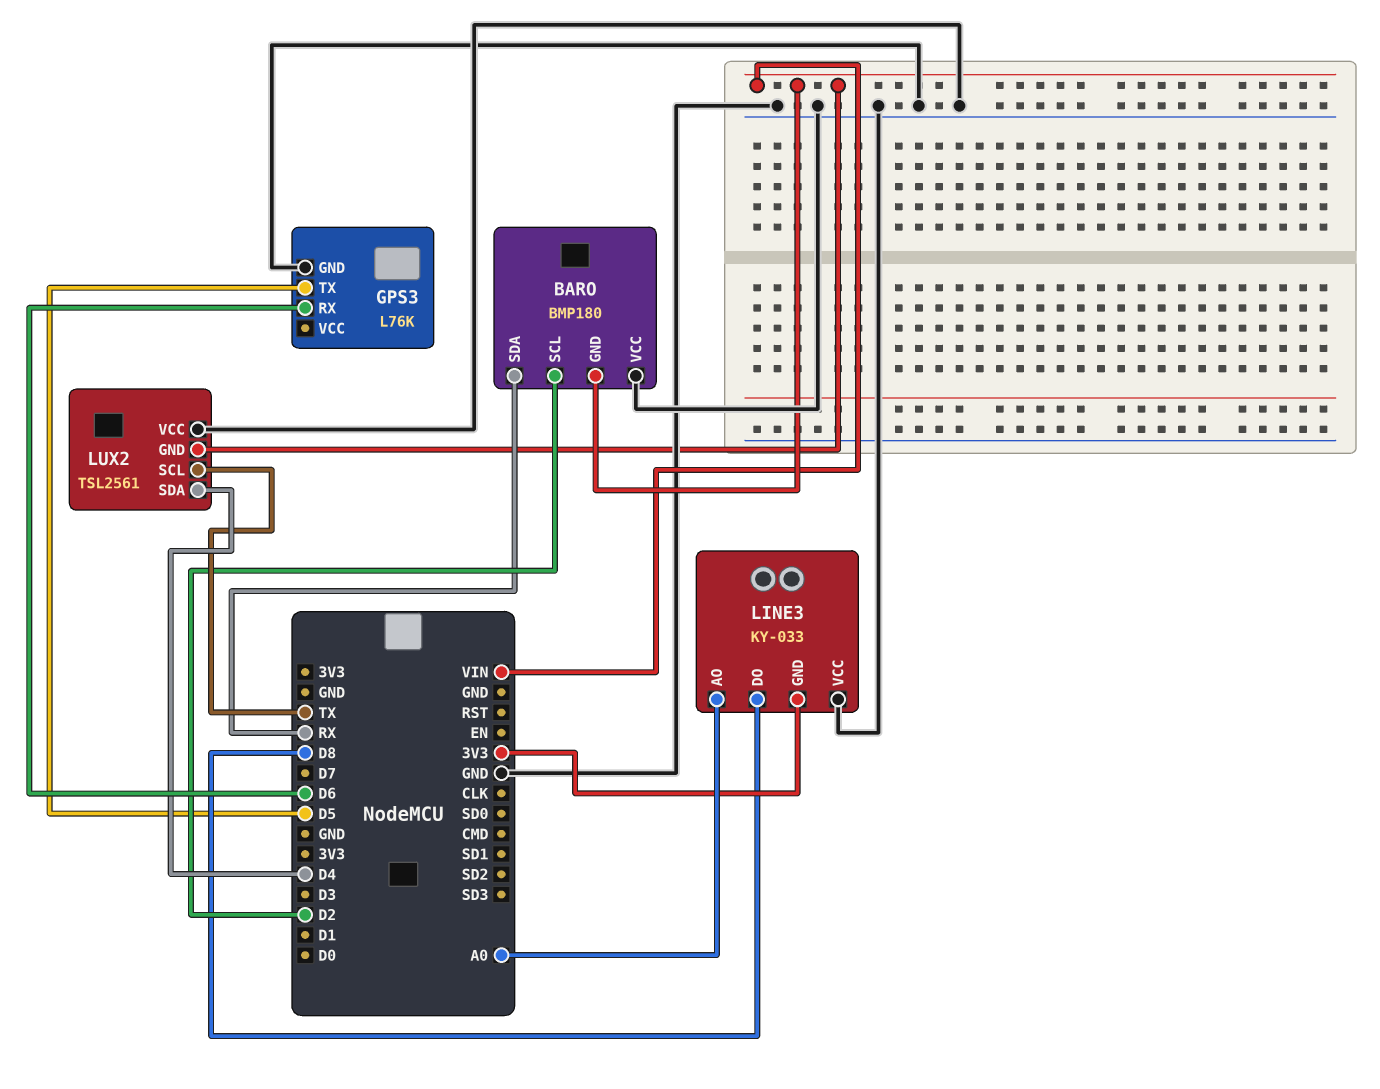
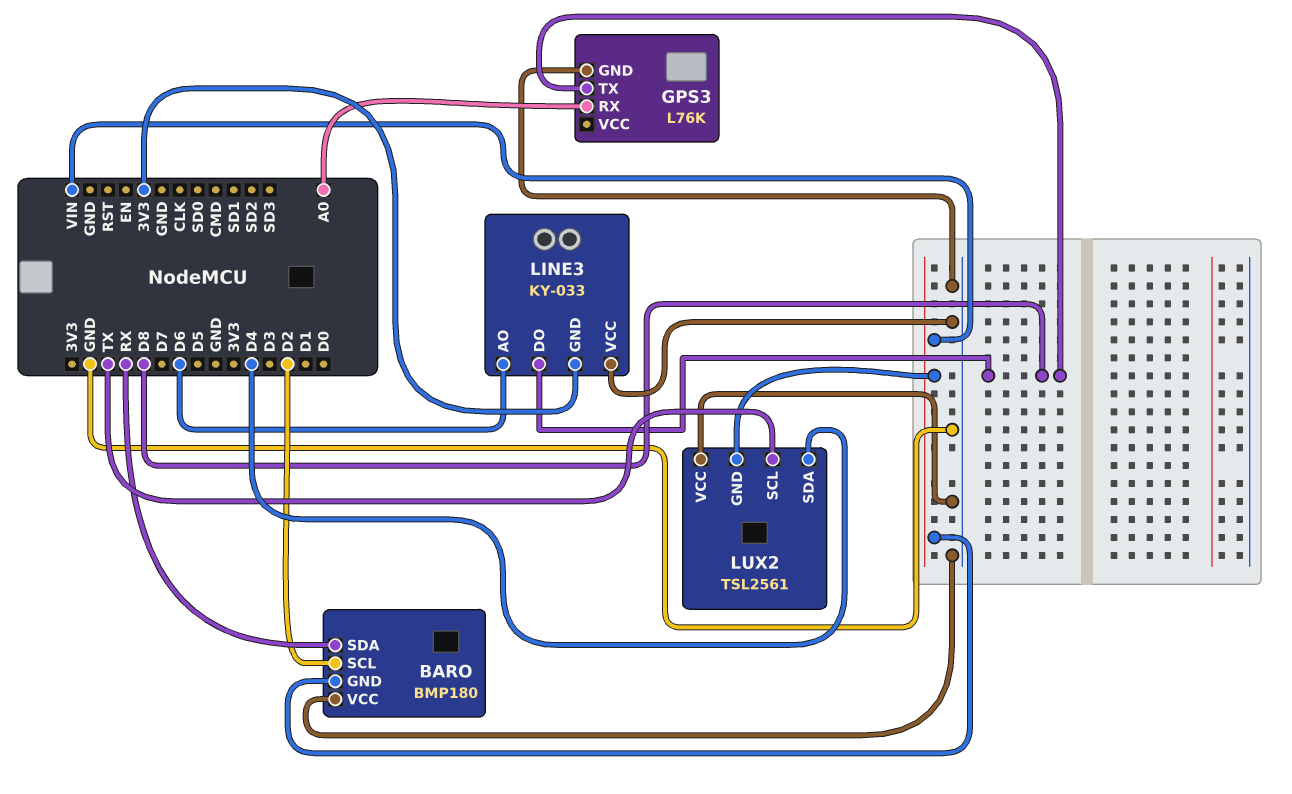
GPS3 pin RX: D6 -> A0
GPS3 pin TX: D5 -> D8
LINE3 pin AO: A0 -> D6

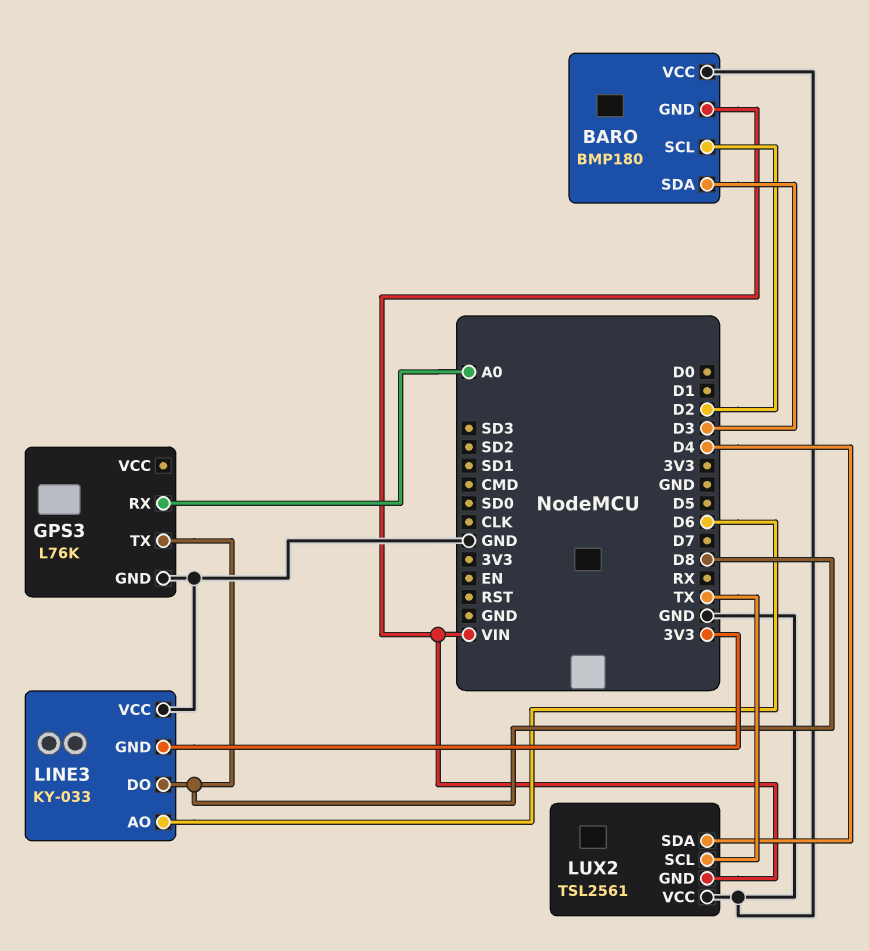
BARO pin SDA: RX -> D3

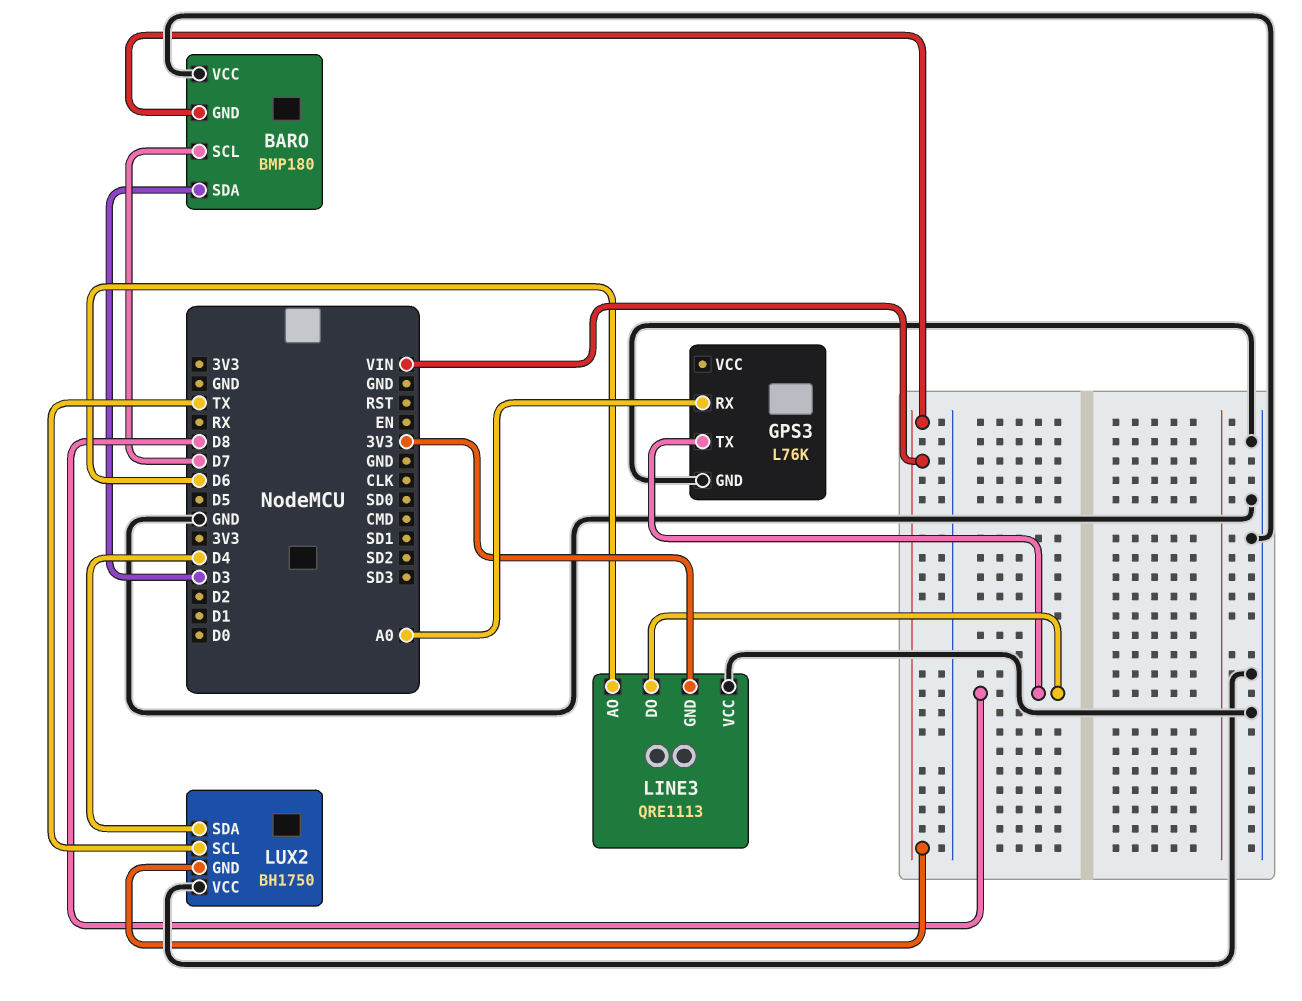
BARO pin SCL: D2 -> D7
LINE3: KY-033 -> QRE1113
LUX2: TSL2561 -> BH1750

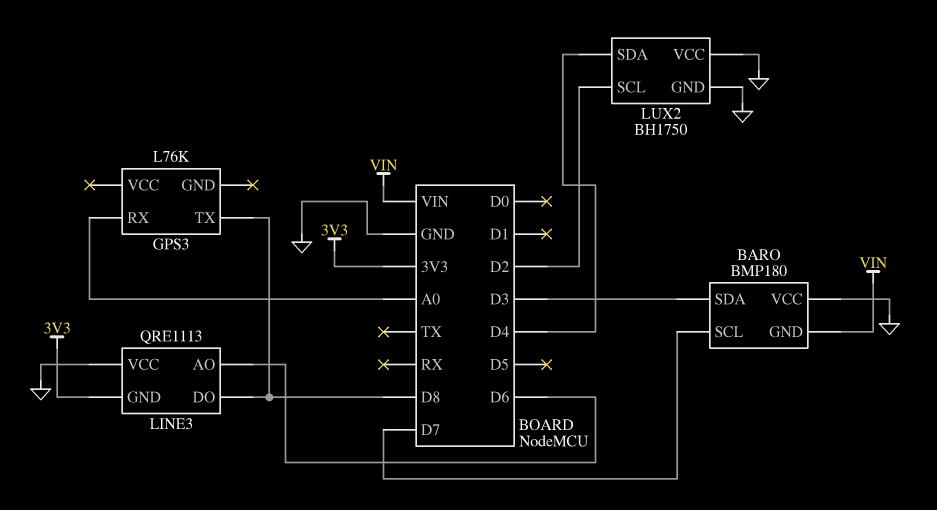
GPS3 pin GND: GND -> none
LUX2 pin GND: VIN -> GND
LUX2 pin SCL: TX -> D2

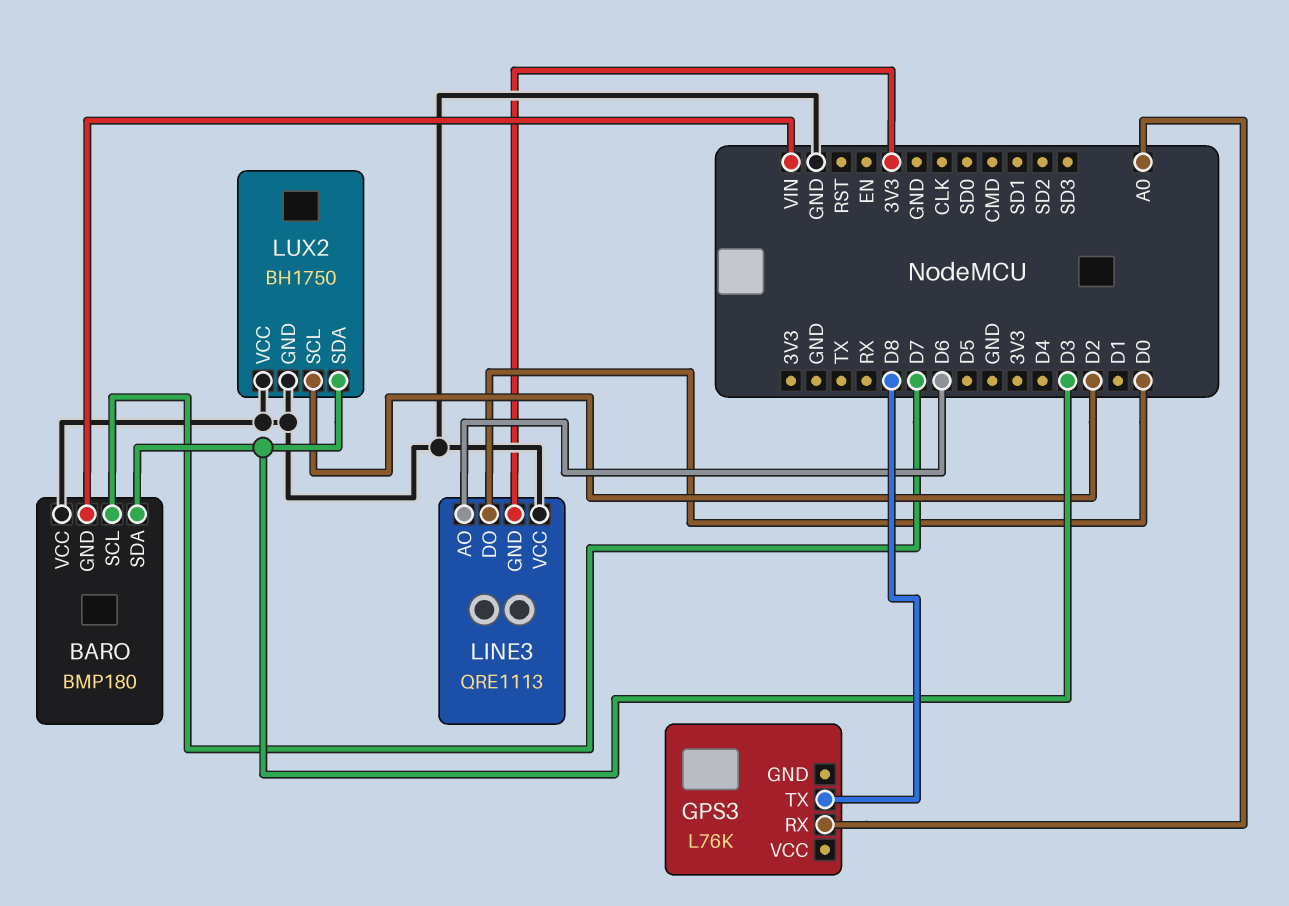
LINE3 pin DO: D8 -> D0
LUX2 pin SDA: D4 -> D3

